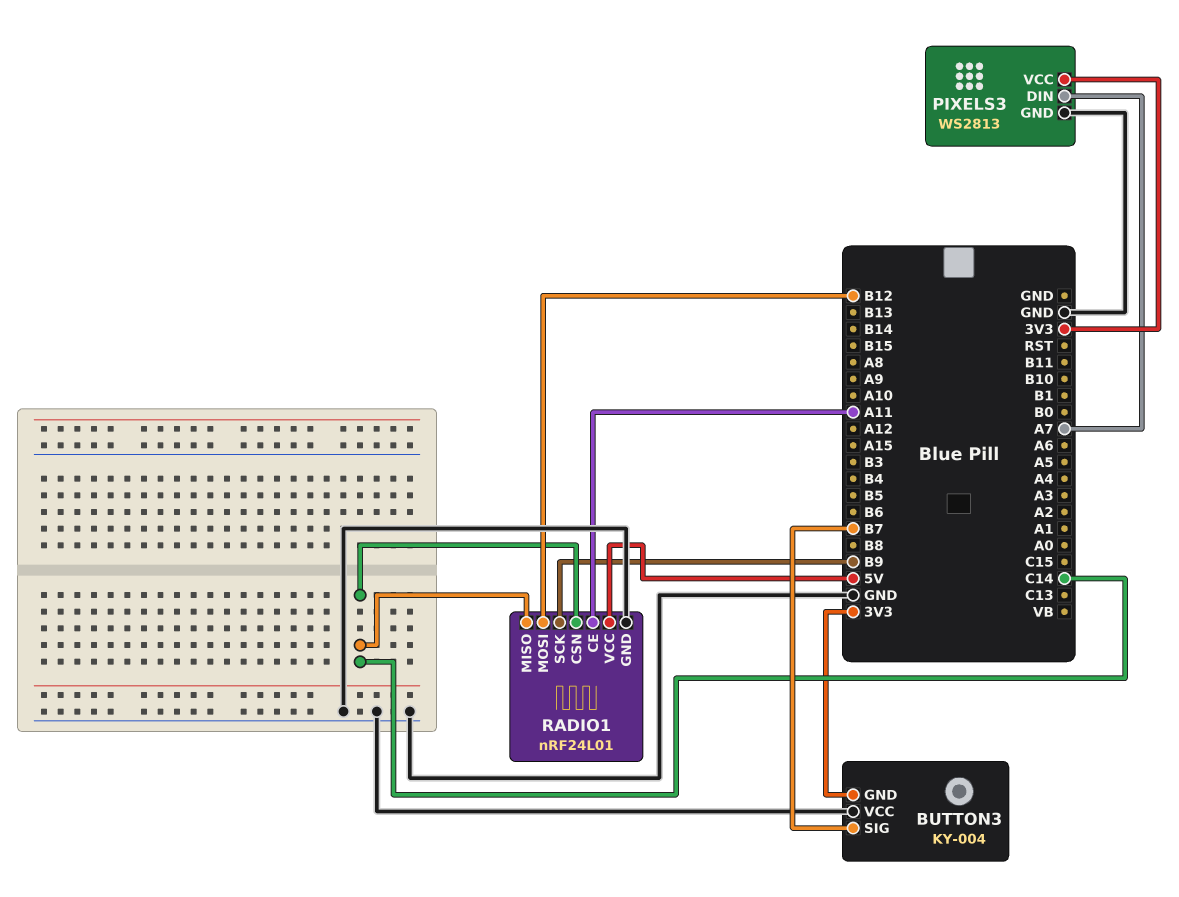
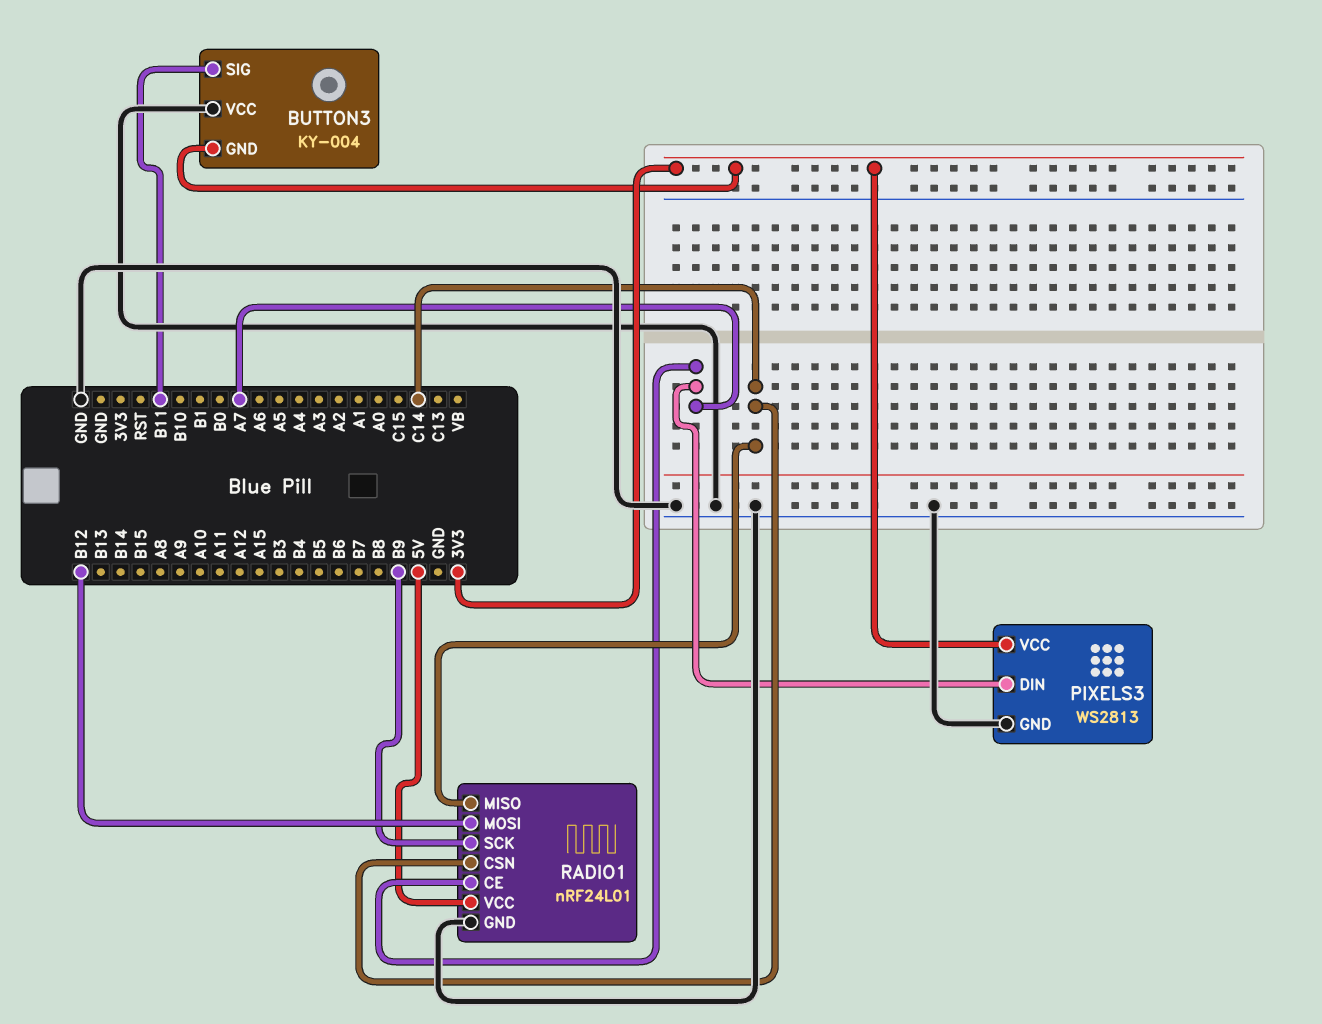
BUTTON3 pin SIG: B7 -> B11
RADIO1 pin CE: A11 -> A7

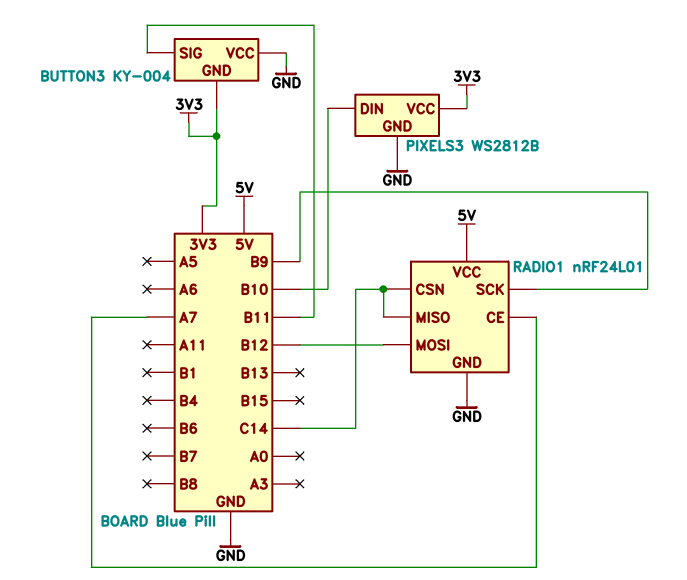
PIXELS3: WS2813 -> WS2812B
PIXELS3 pin DIN: A7 -> B10

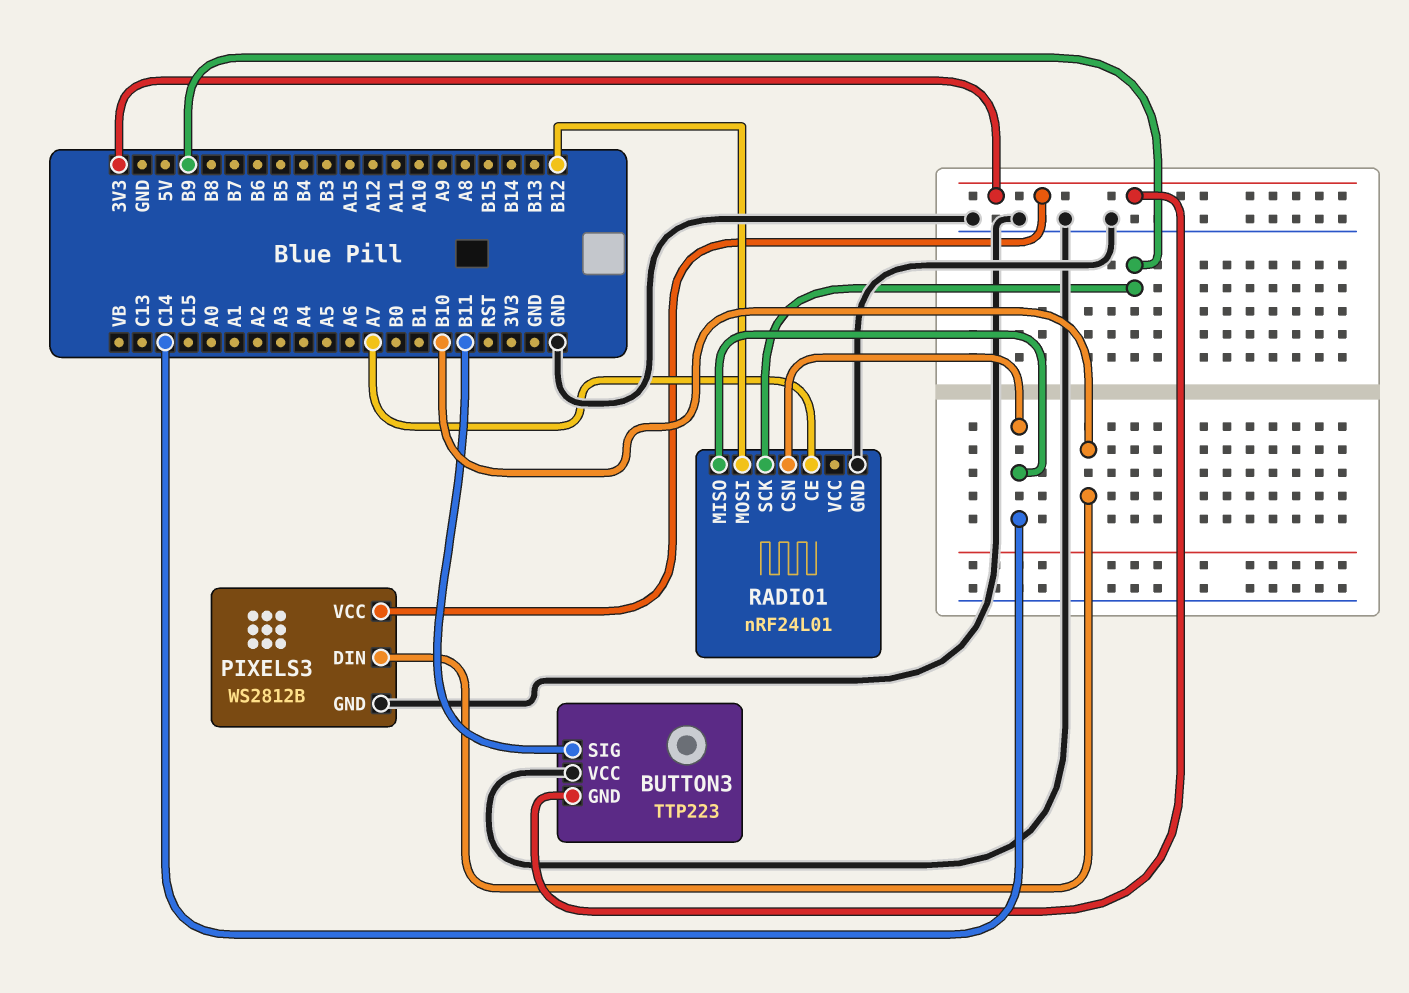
BUTTON3: KY-004 -> TTP223
RADIO1 pin VCC: 5V -> none

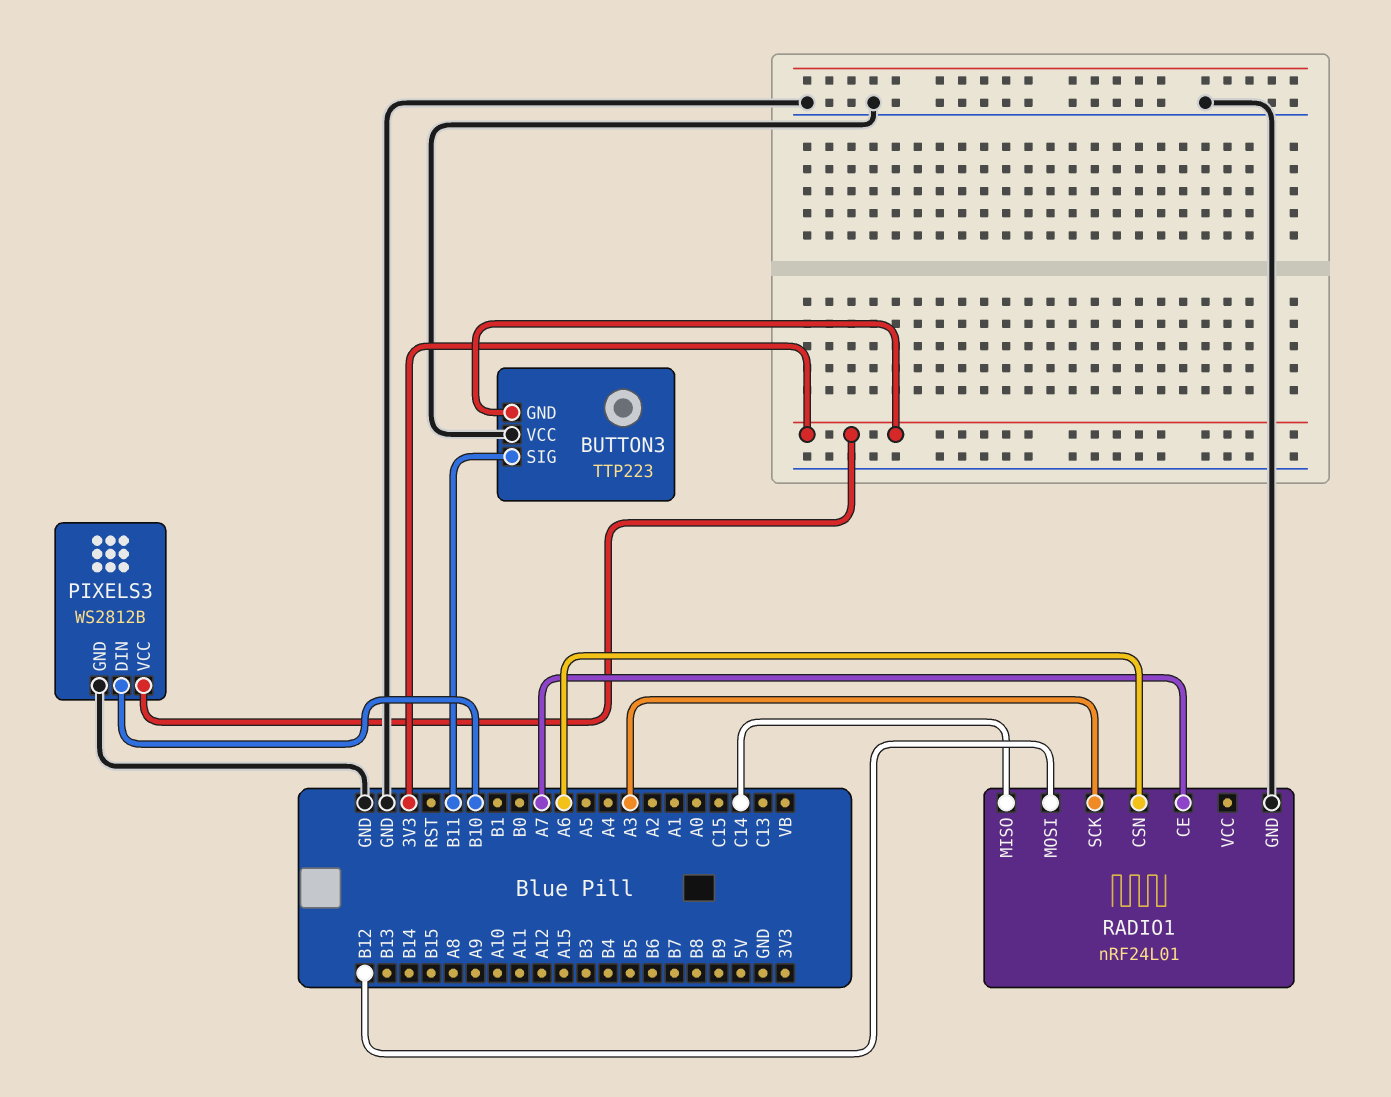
RADIO1 pin CSN: C14 -> A6
RADIO1 pin SCK: B9 -> A3

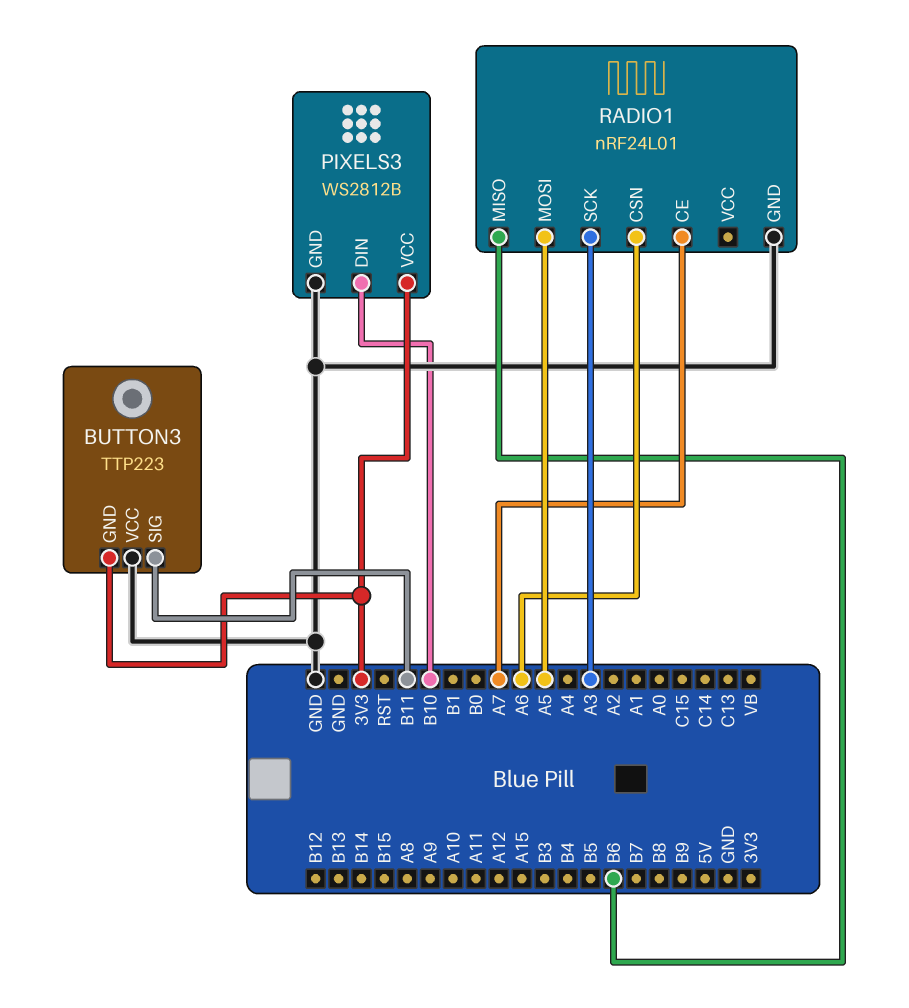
RADIO1 pin MISO: C14 -> B6
RADIO1 pin MOSI: B12 -> A5

